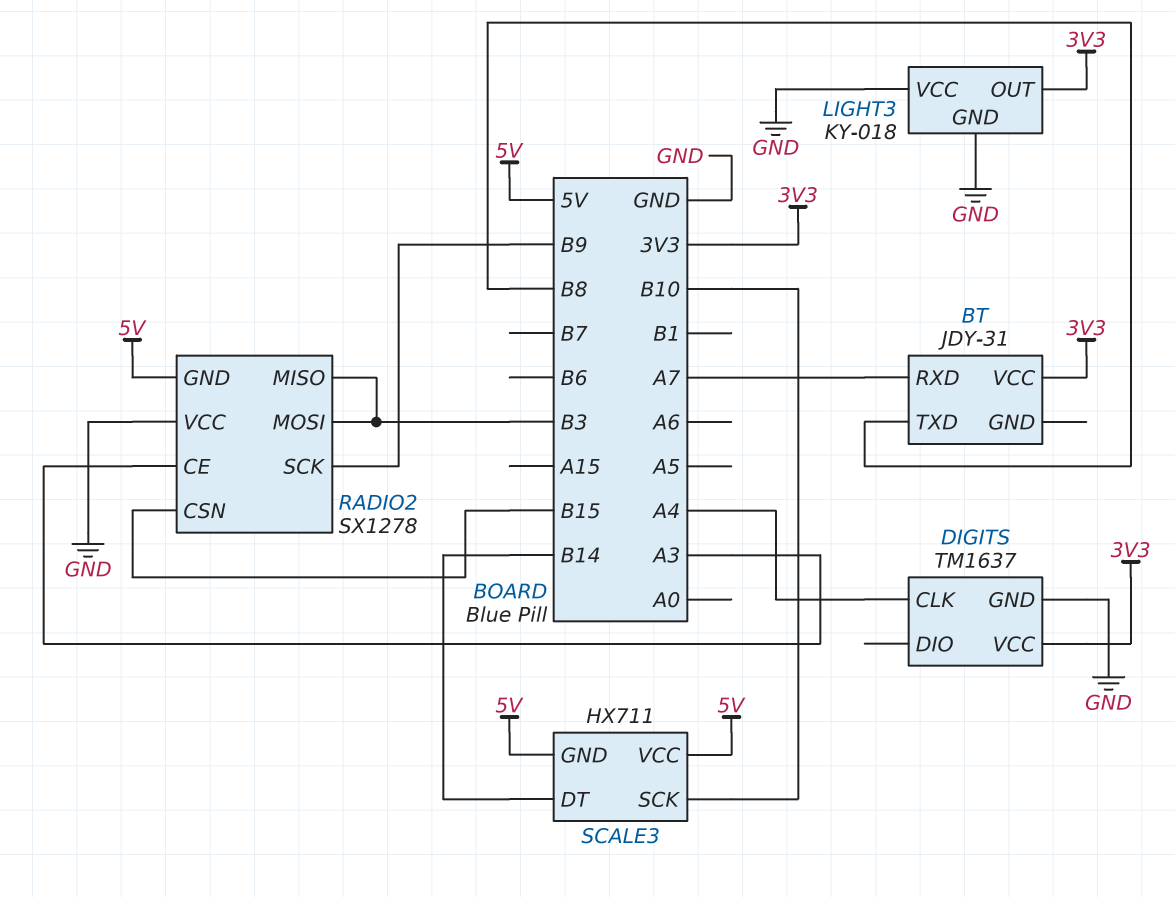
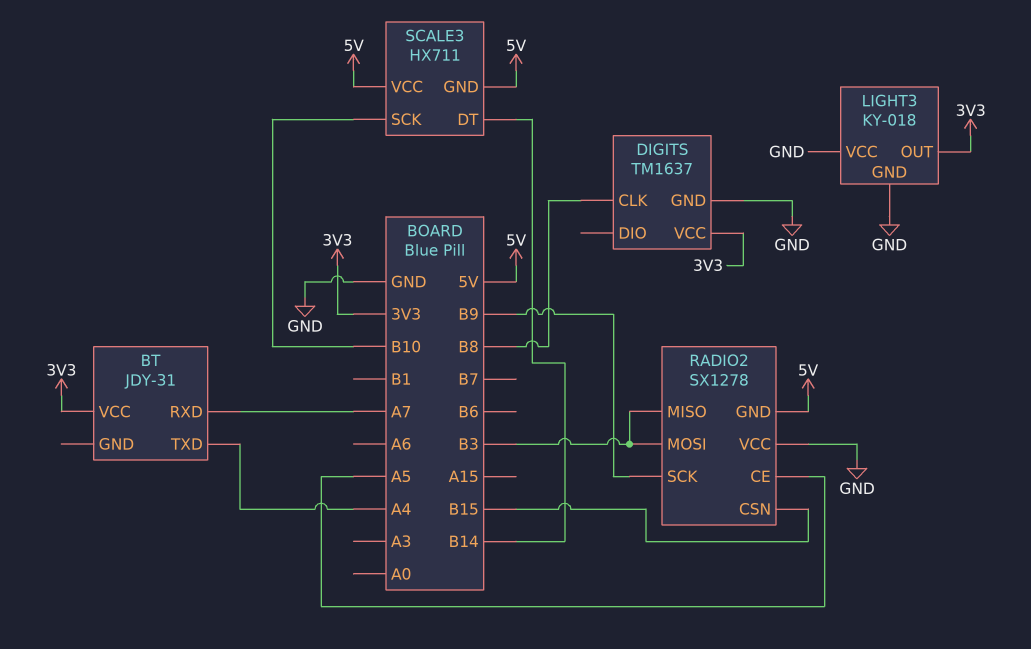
BT pin TXD: B8 -> A4
DIGITS pin CLK: A4 -> B8
RADIO2 pin CE: A3 -> A5

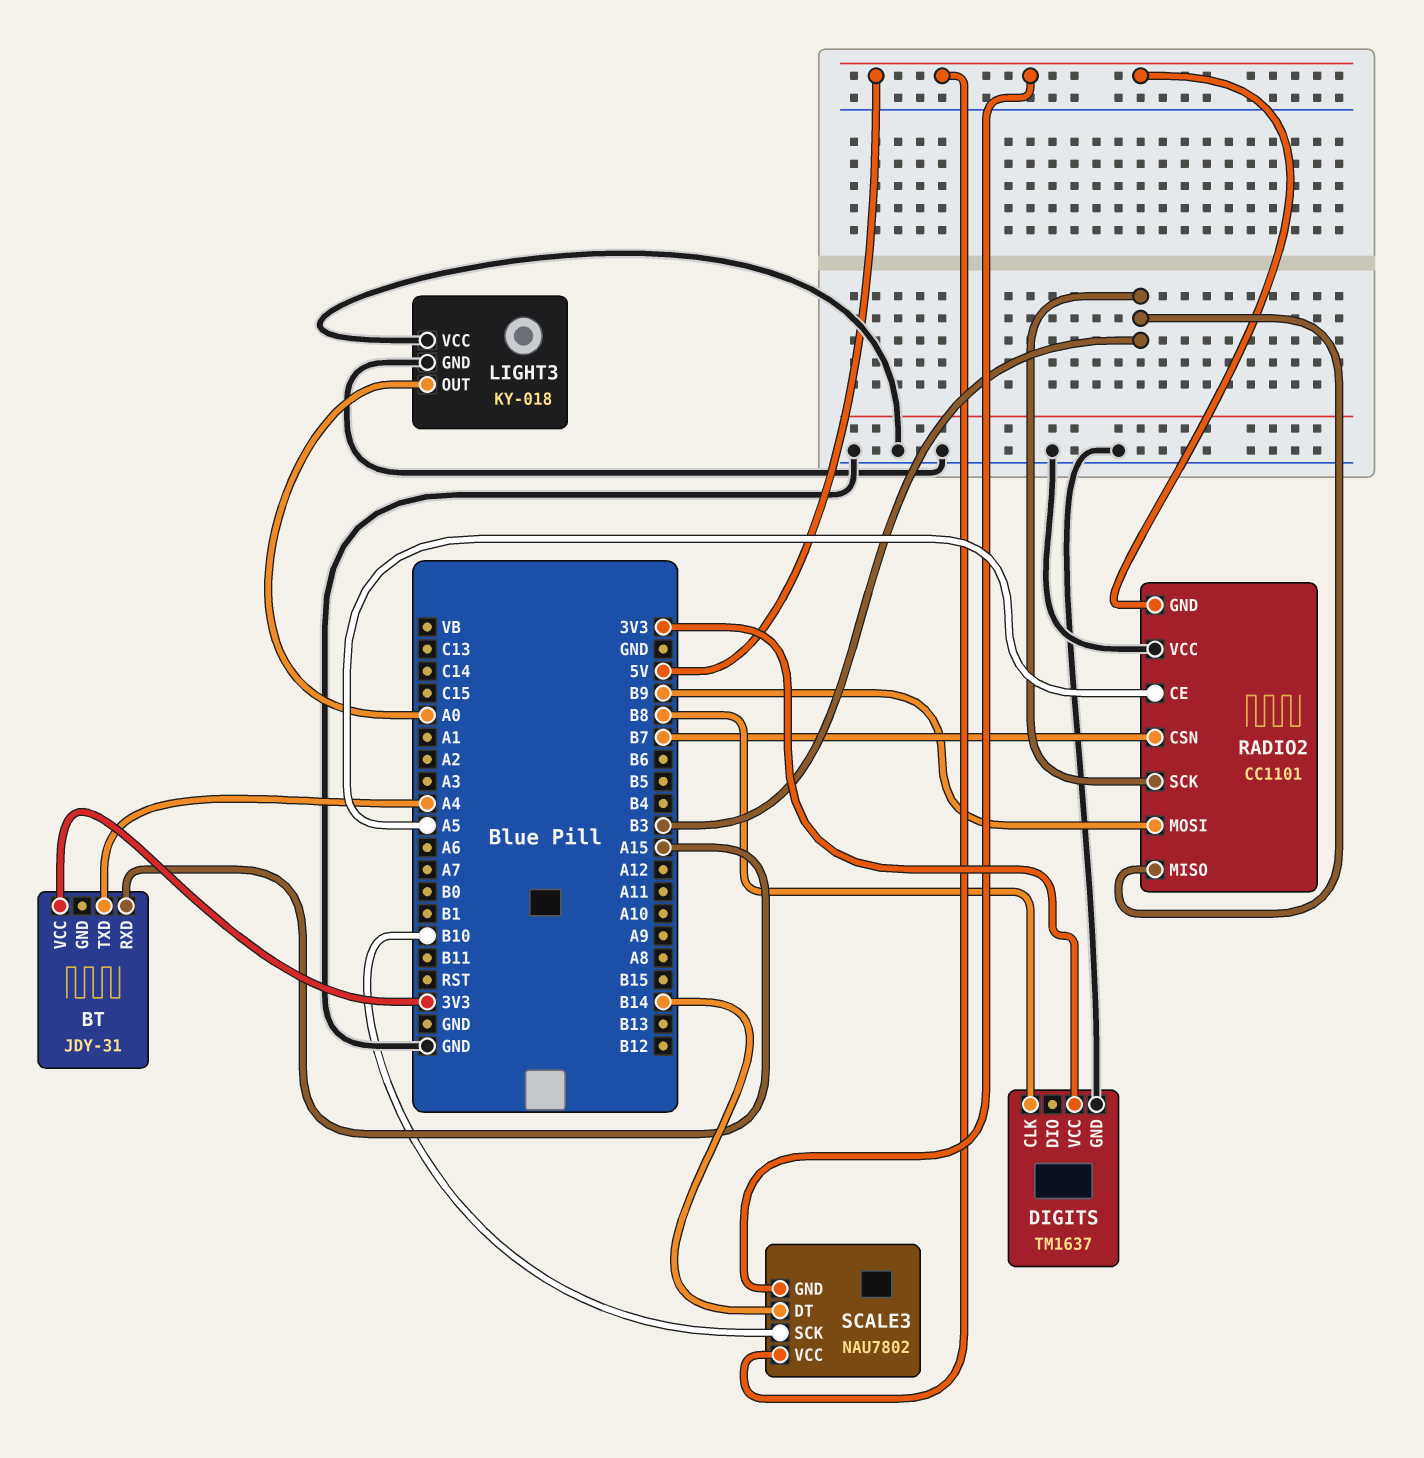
BT pin RXD: A7 -> A15
LIGHT3 pin OUT: 3V3 -> A0
RADIO2: SX1278 -> CC1101
RADIO2 pin CSN: B15 -> B7
RADIO2 pin MOSI: B3 -> B9
RADIO2 pin SCK: B9 -> B3
SCALE3: HX711 -> NAU7802

